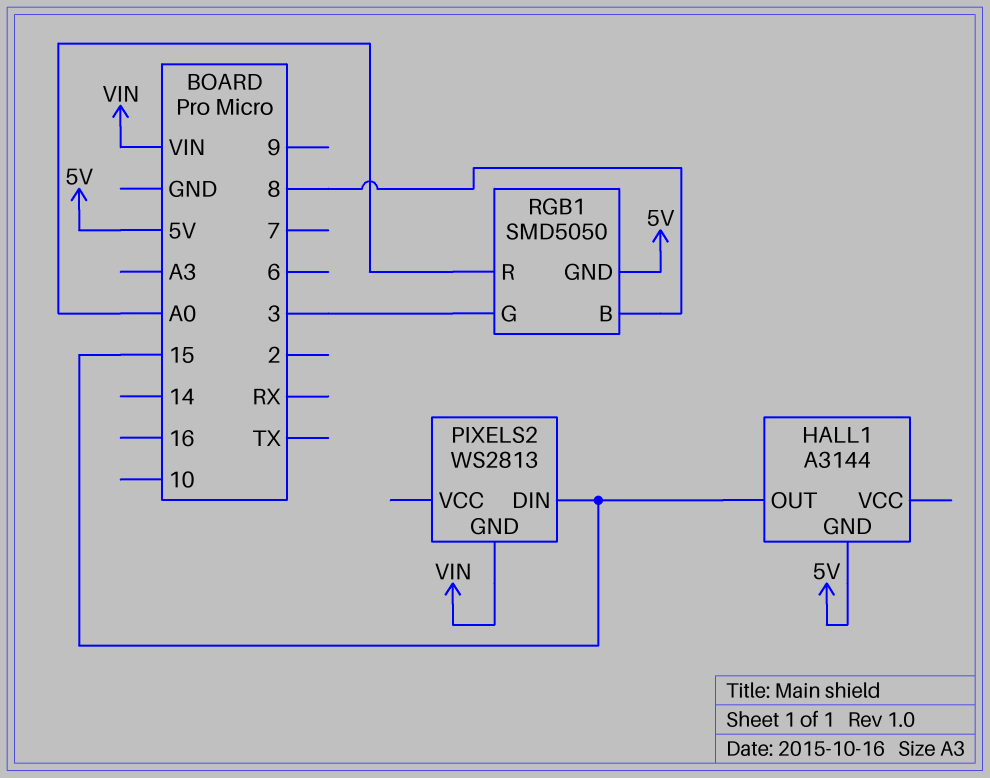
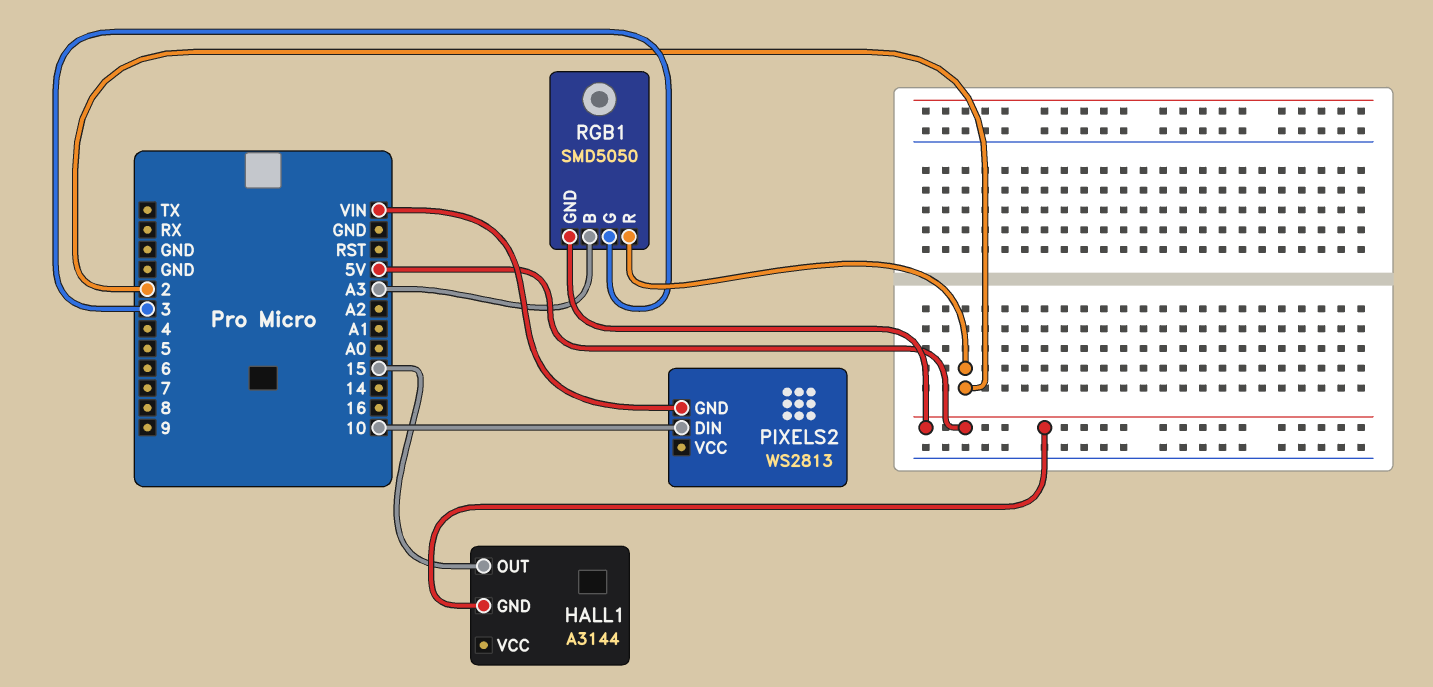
PIXELS2 pin DIN: 15 -> 10
RGB1 pin B: 8 -> A3
RGB1 pin R: A0 -> 2

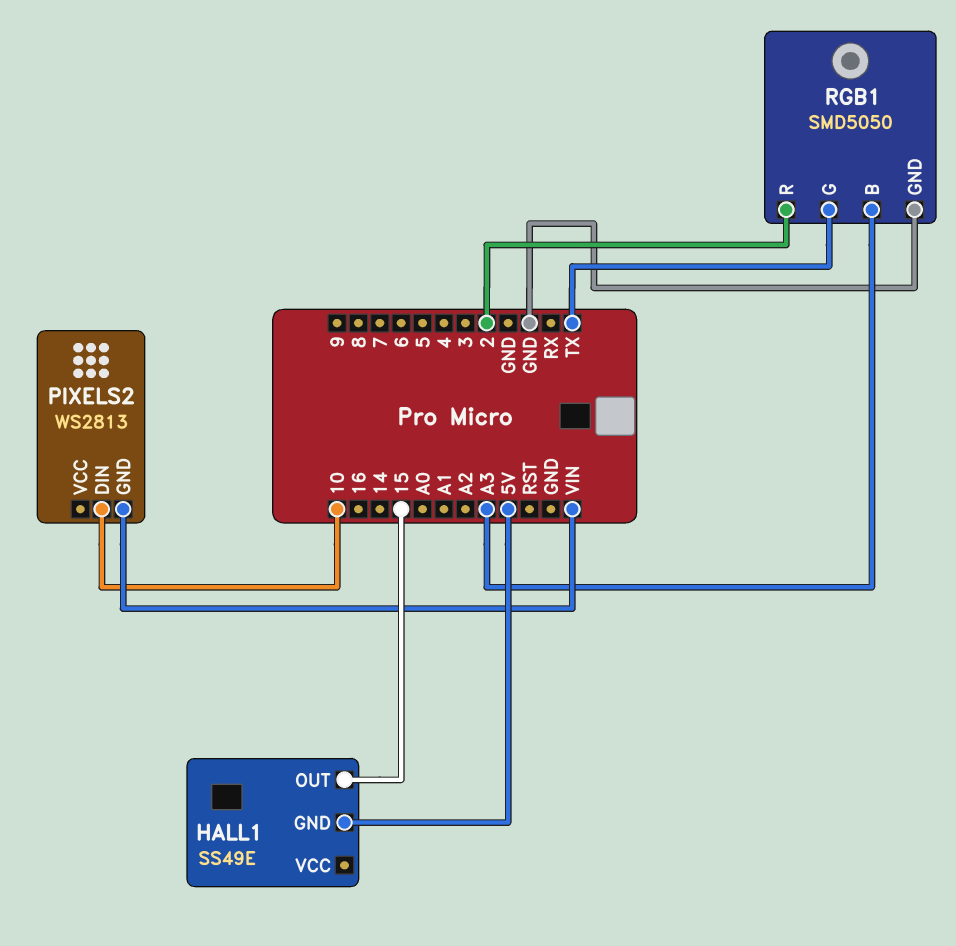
HALL1: A3144 -> SS49E
RGB1 pin G: 3 -> TX
RGB1 pin GND: 5V -> GND

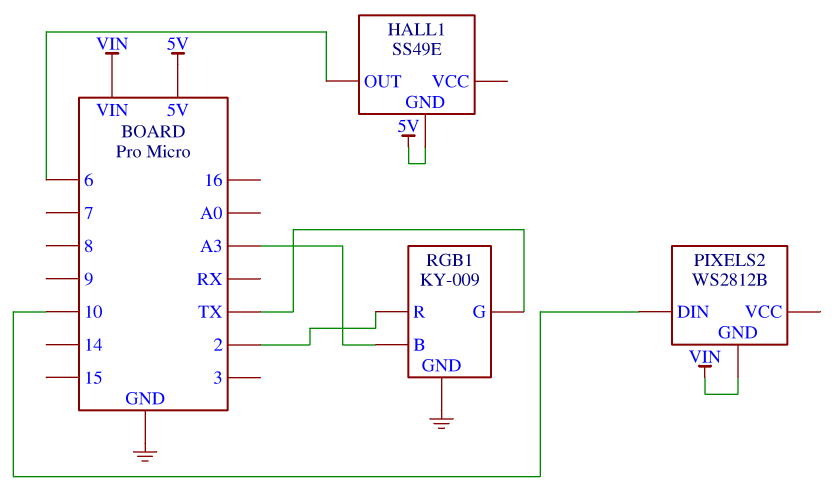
HALL1 pin OUT: 15 -> 6
PIXELS2: WS2813 -> WS2812B
RGB1: SMD5050 -> KY-009

